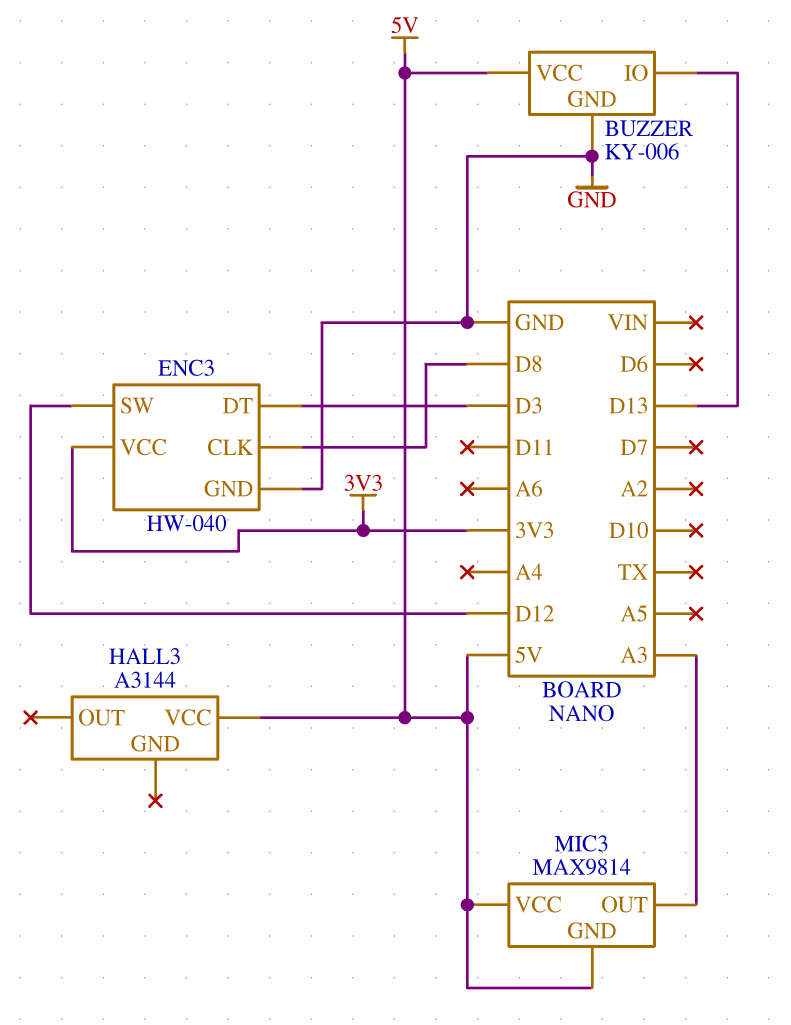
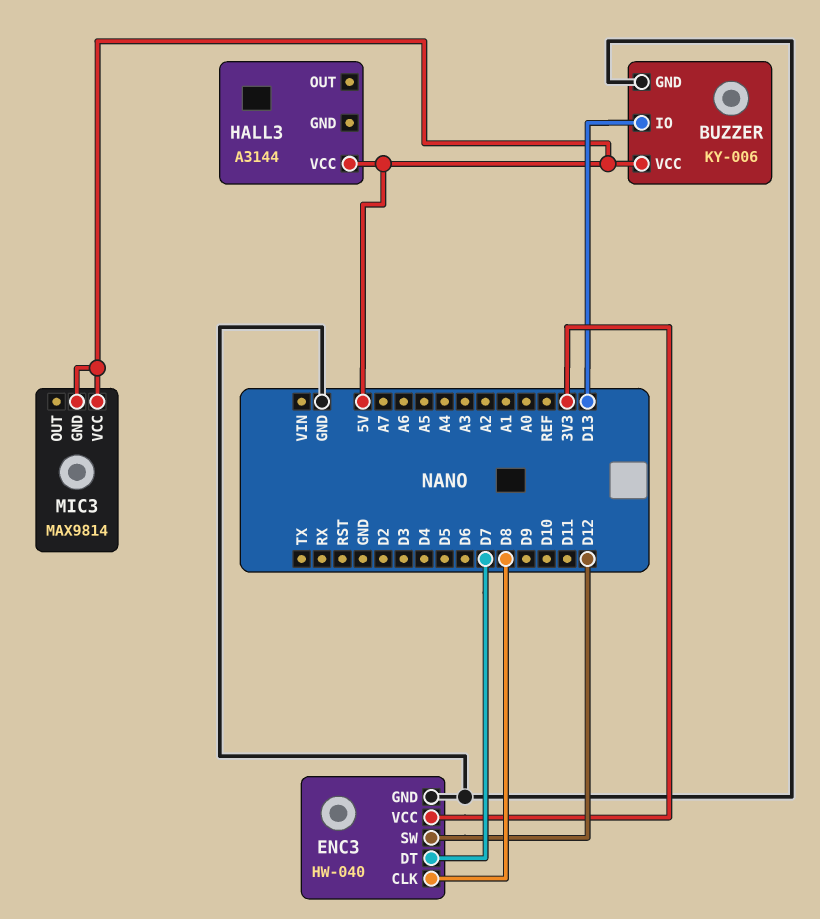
ENC3 pin DT: D3 -> D7
MIC3 pin OUT: A3 -> none

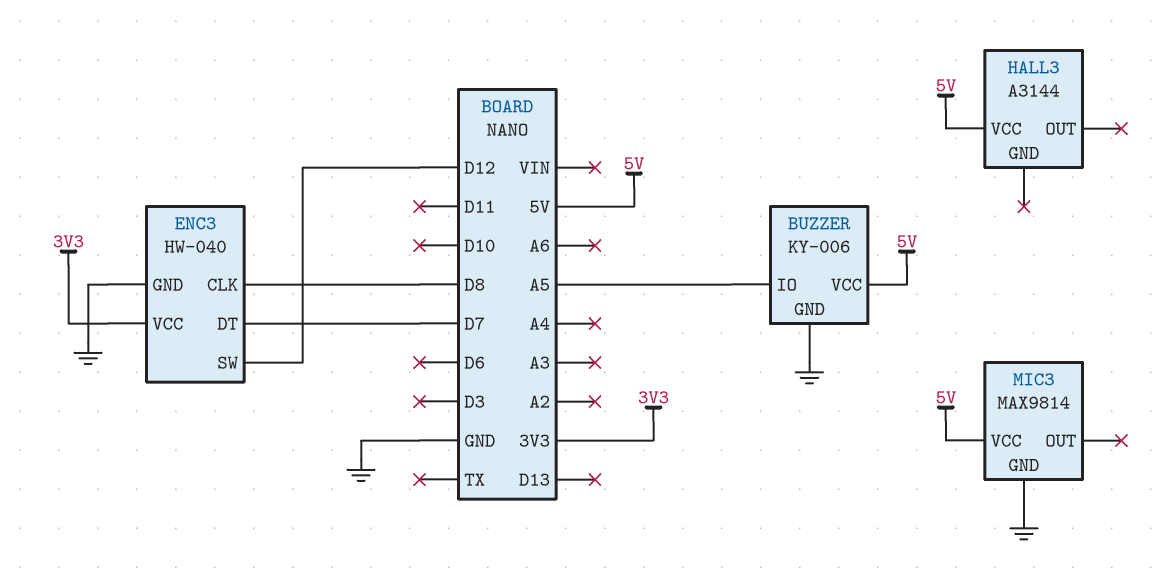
BUZZER pin IO: D13 -> A5
MIC3 pin GND: 5V -> GND

